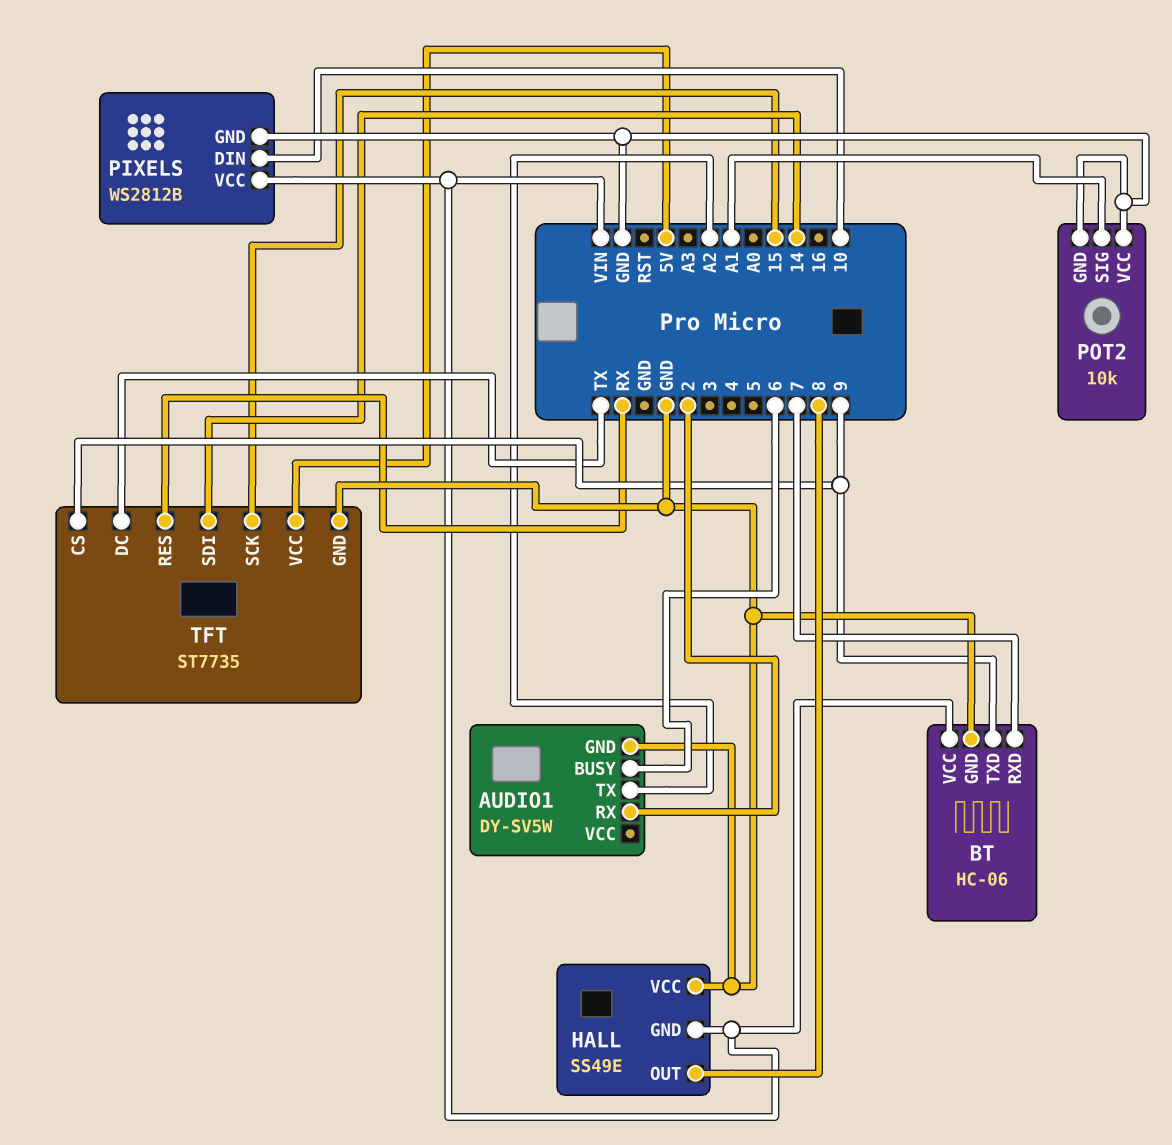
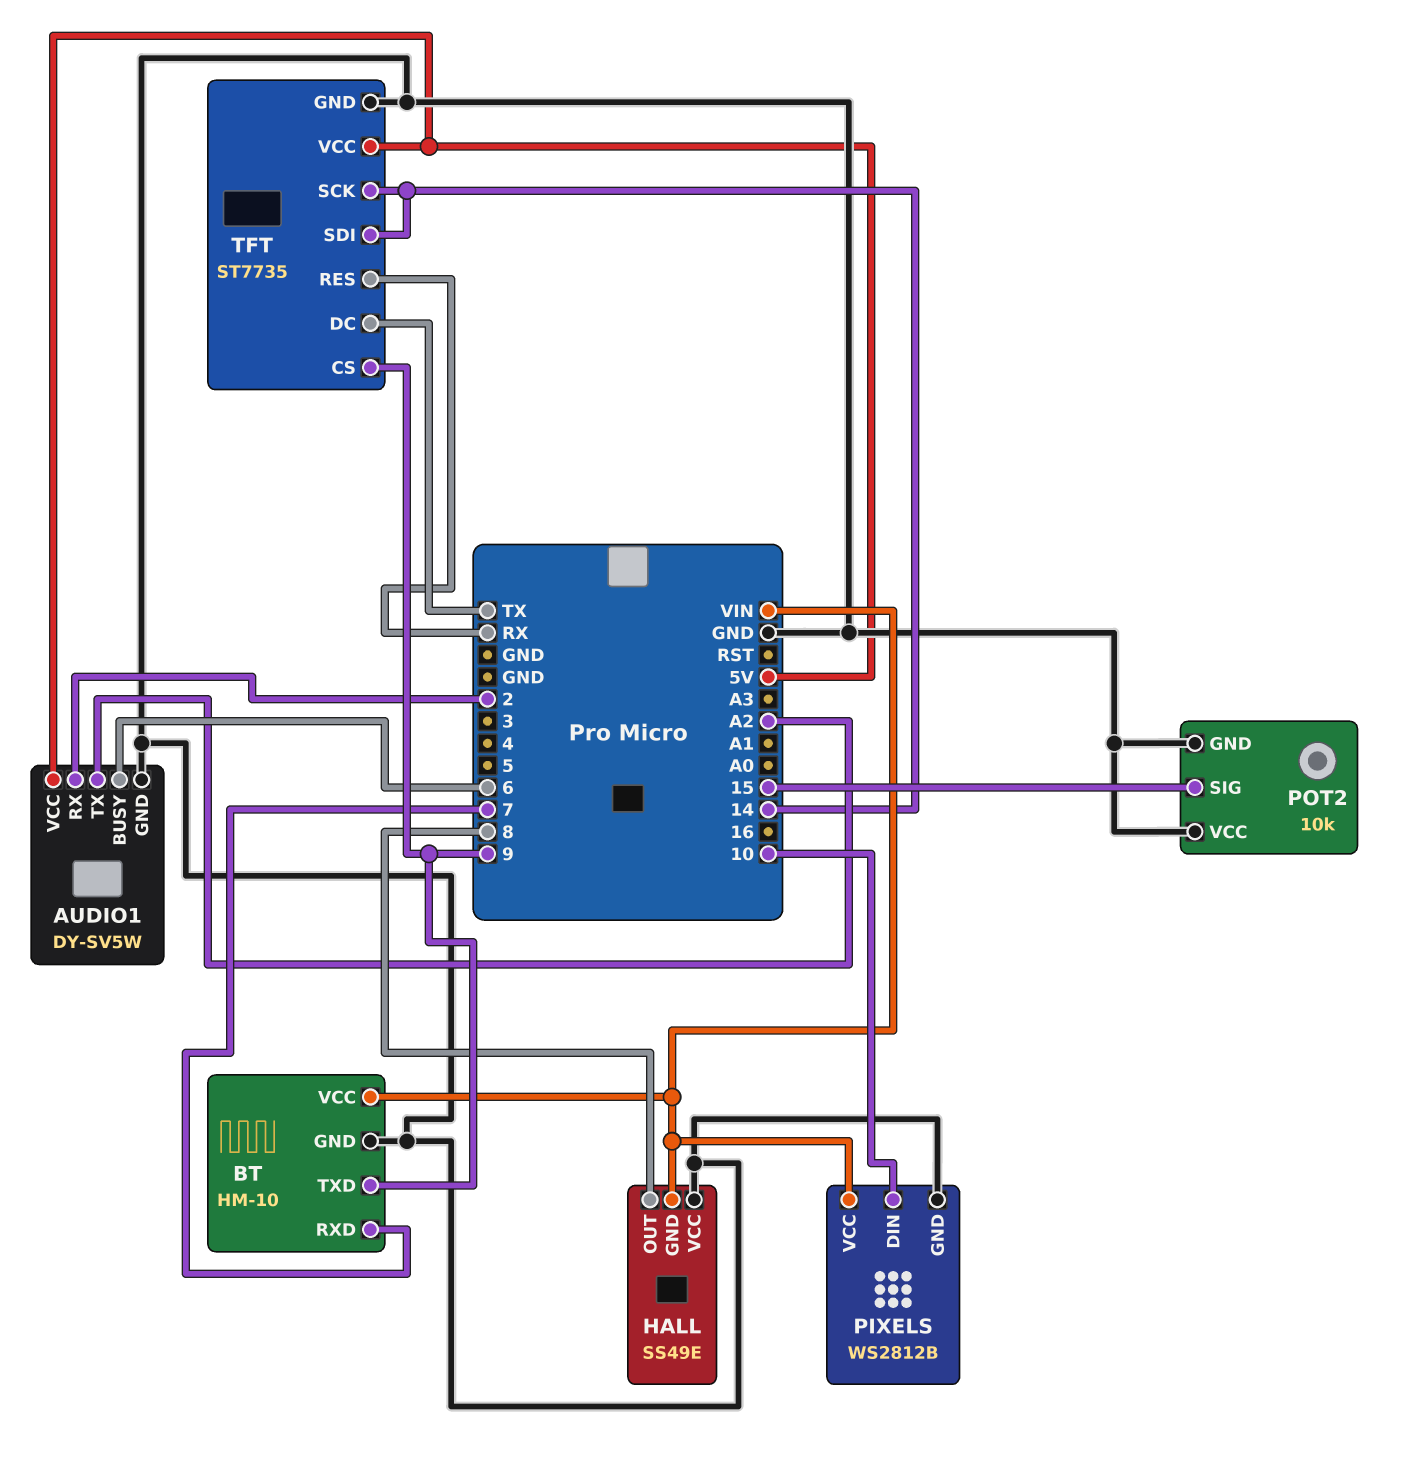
AUDIO1 pin VCC: none -> 5V
BT: HC-06 -> HM-10
POT2 pin SIG: A1 -> 15
TFT pin SCK: 15 -> 14

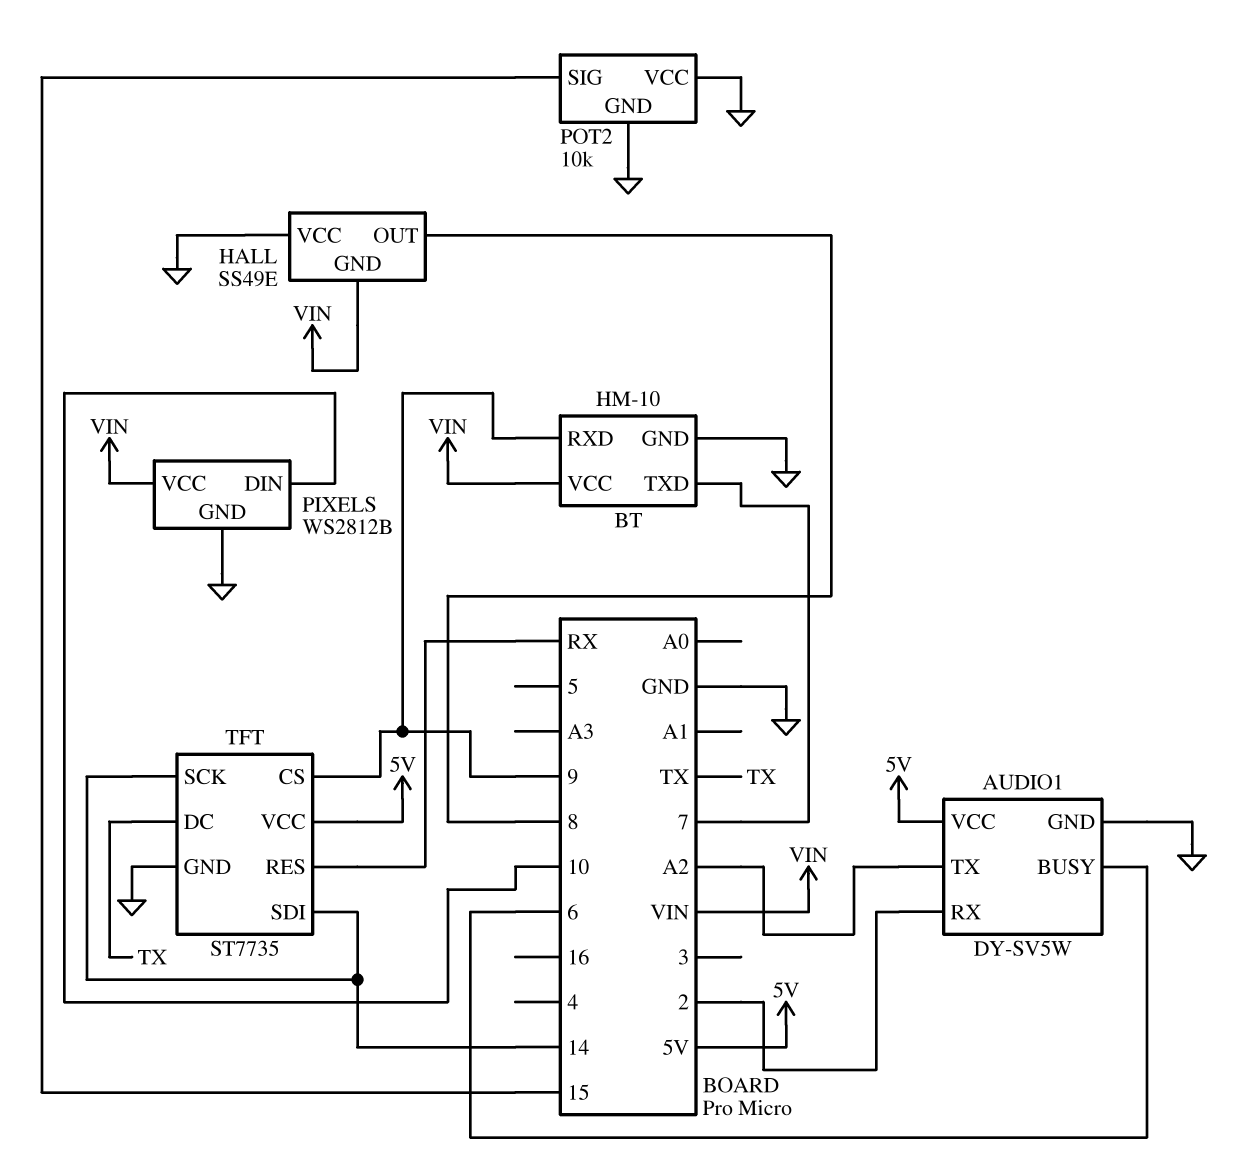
BT pin RXD: 7 -> 9
BT pin TXD: 9 -> 7

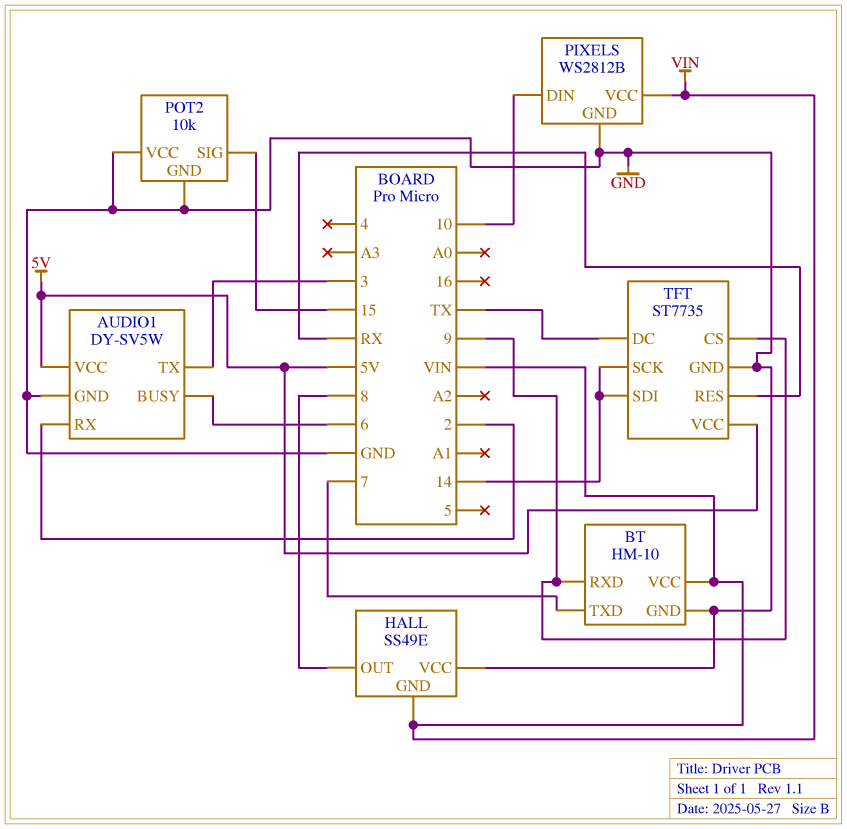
AUDIO1 pin TX: A2 -> 3

